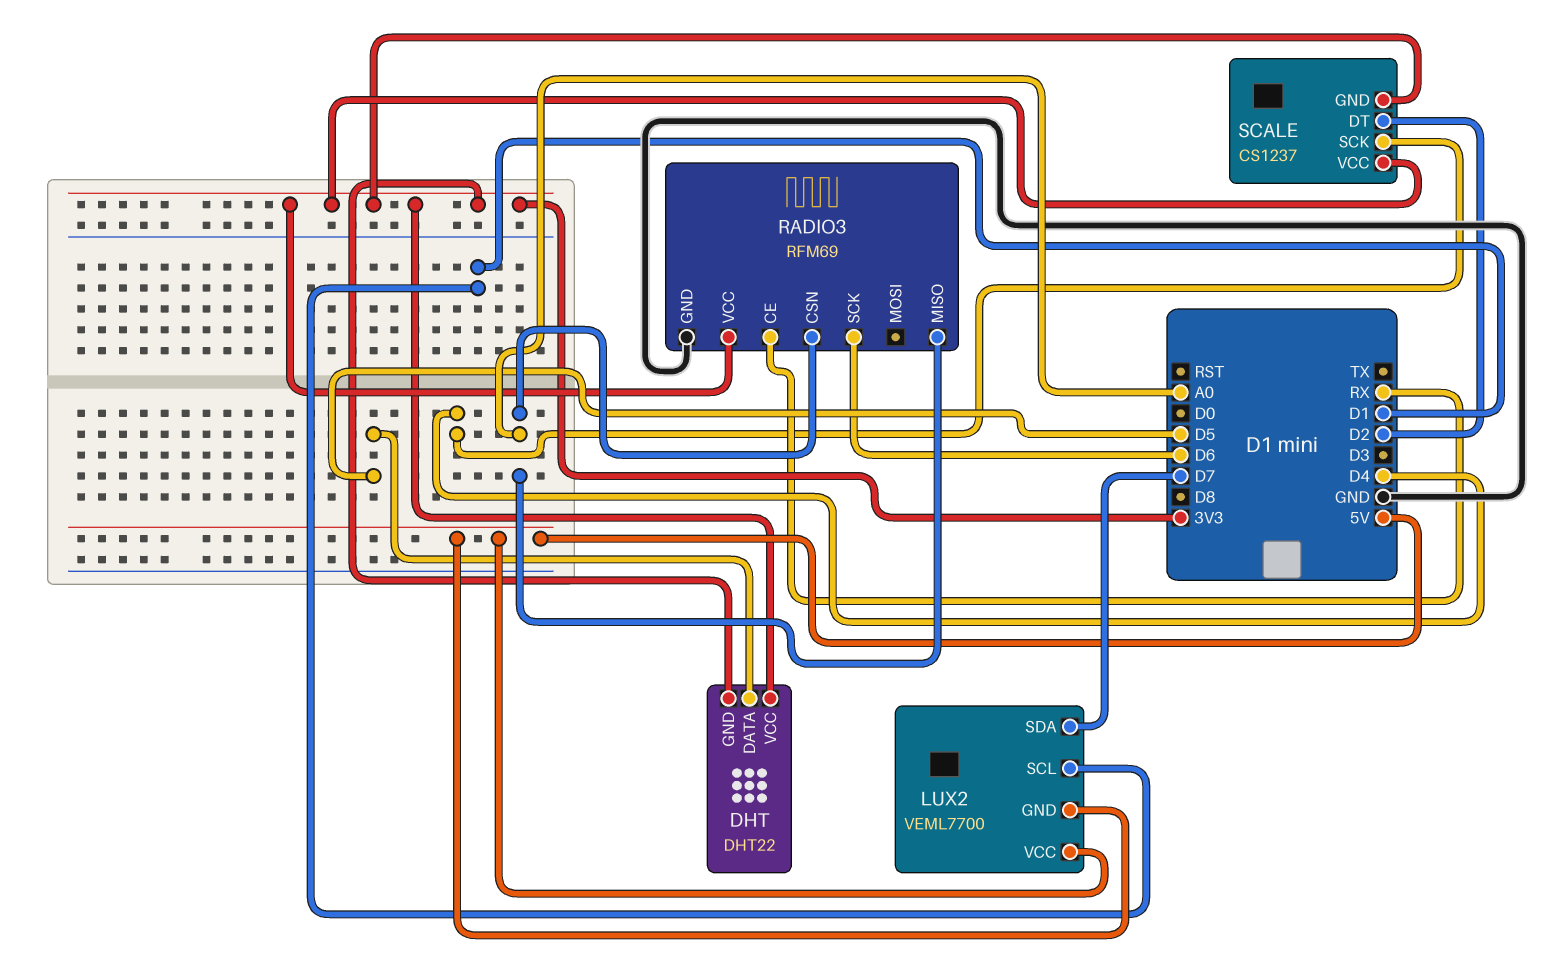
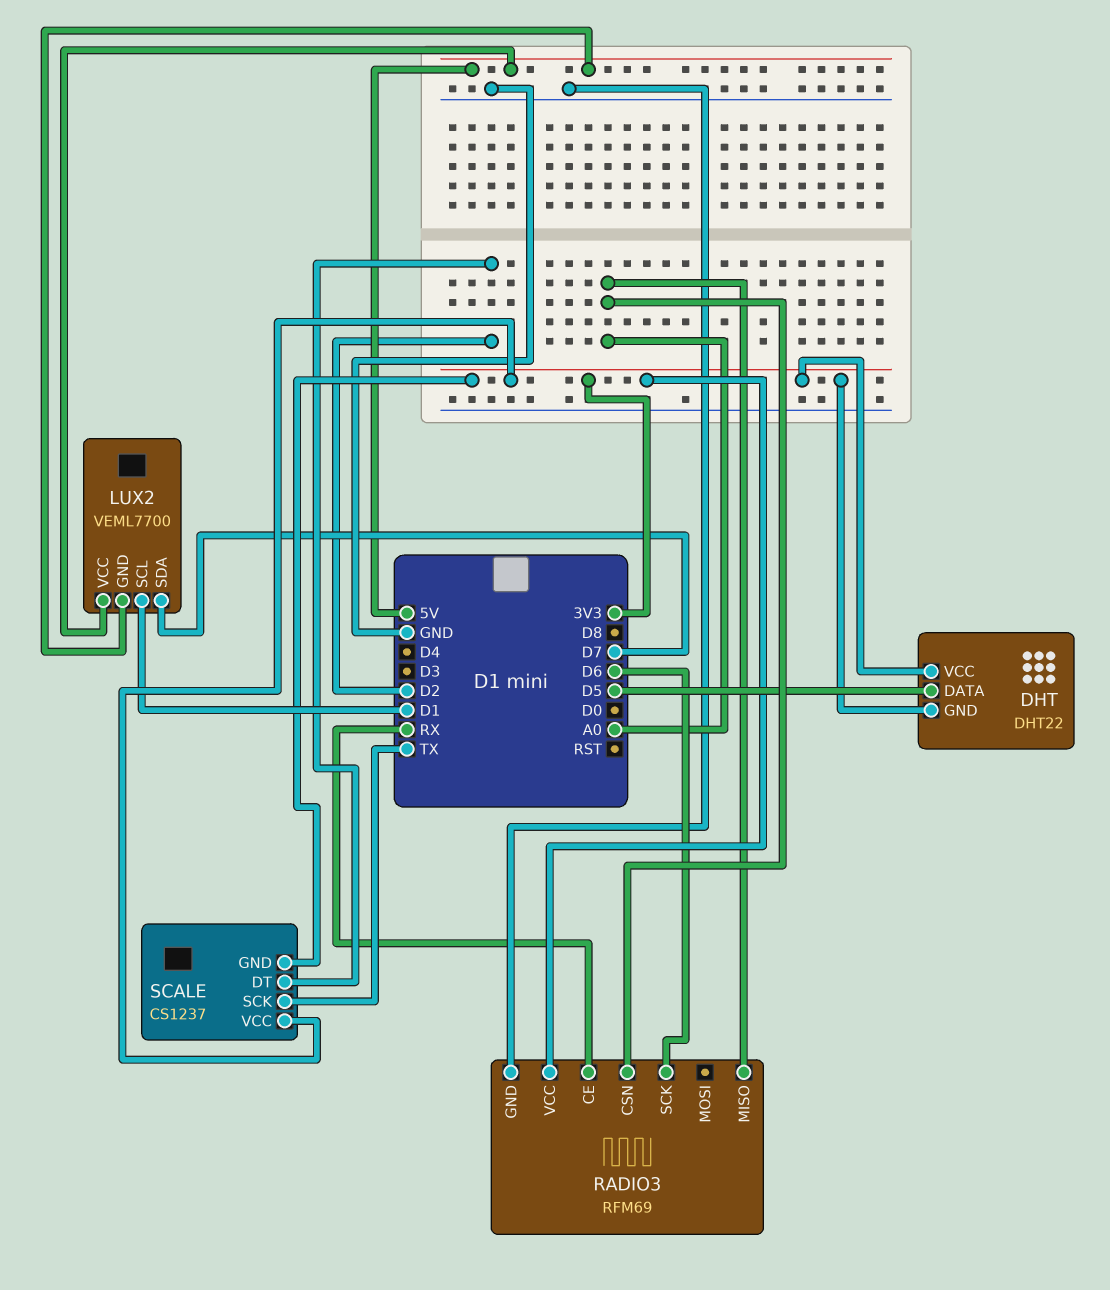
SCALE pin SCK: D4 -> TX

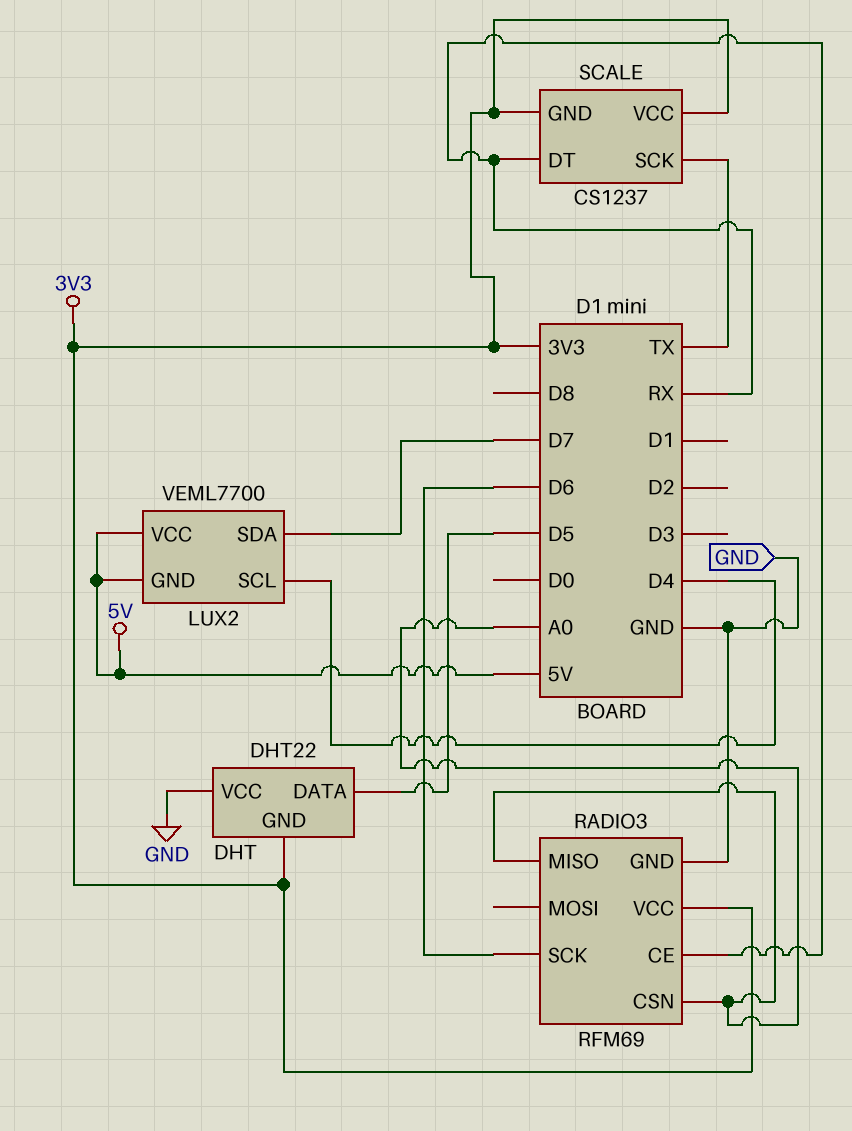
DHT pin VCC: 3V3 -> GND
LUX2 pin SCL: D1 -> D4
SCALE pin DT: D2 -> RX

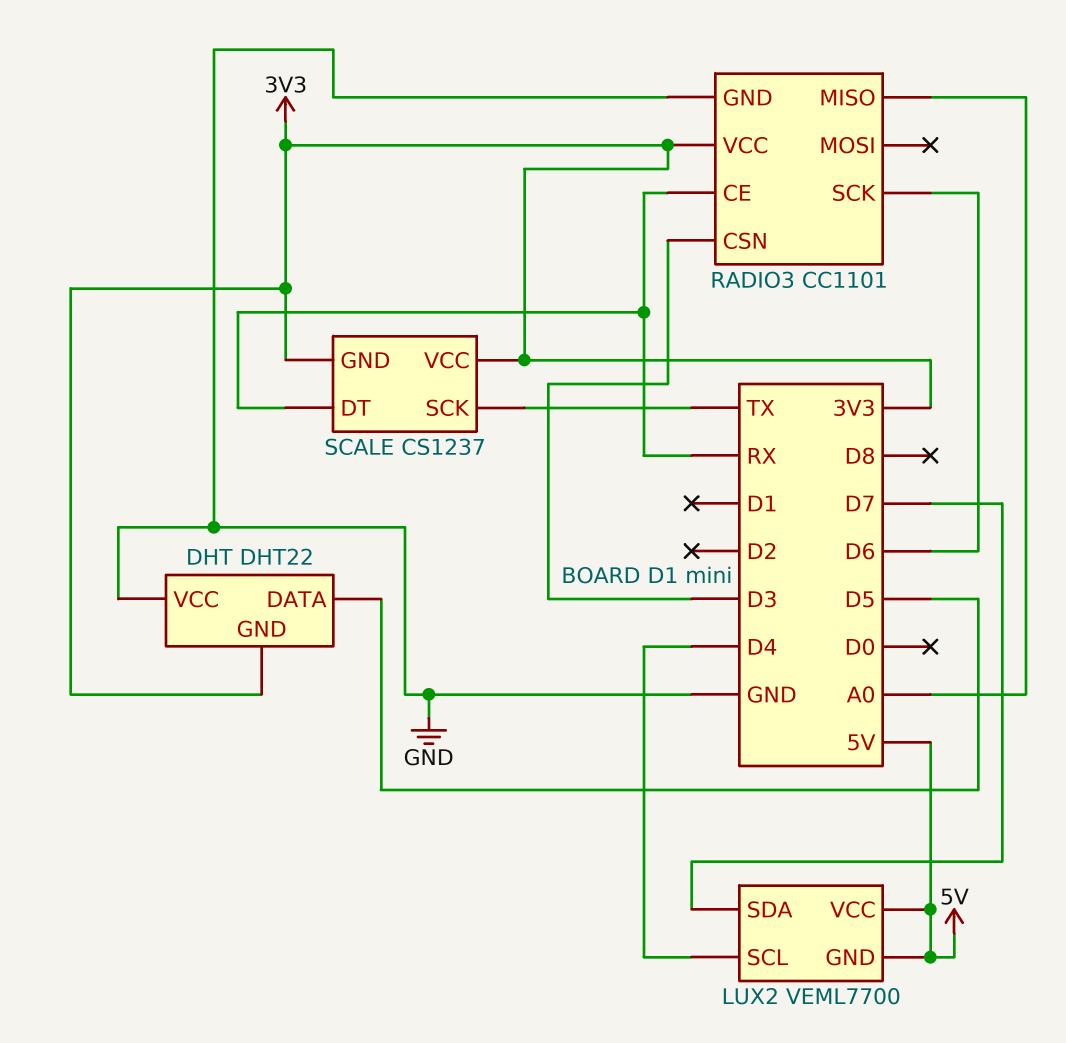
RADIO3: RFM69 -> CC1101
RADIO3 pin CSN: A0 -> D3

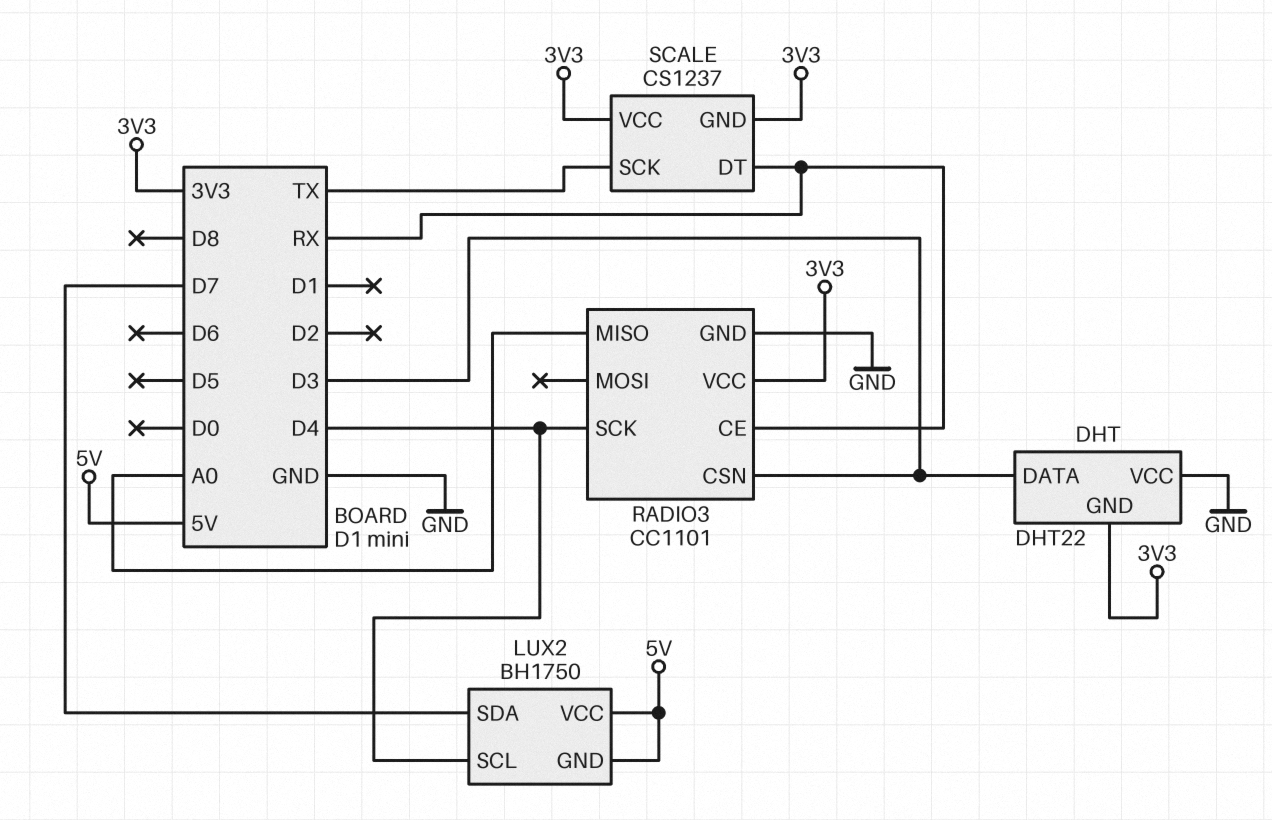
DHT pin DATA: D5 -> D3
LUX2: VEML7700 -> BH1750
RADIO3 pin SCK: D6 -> D4

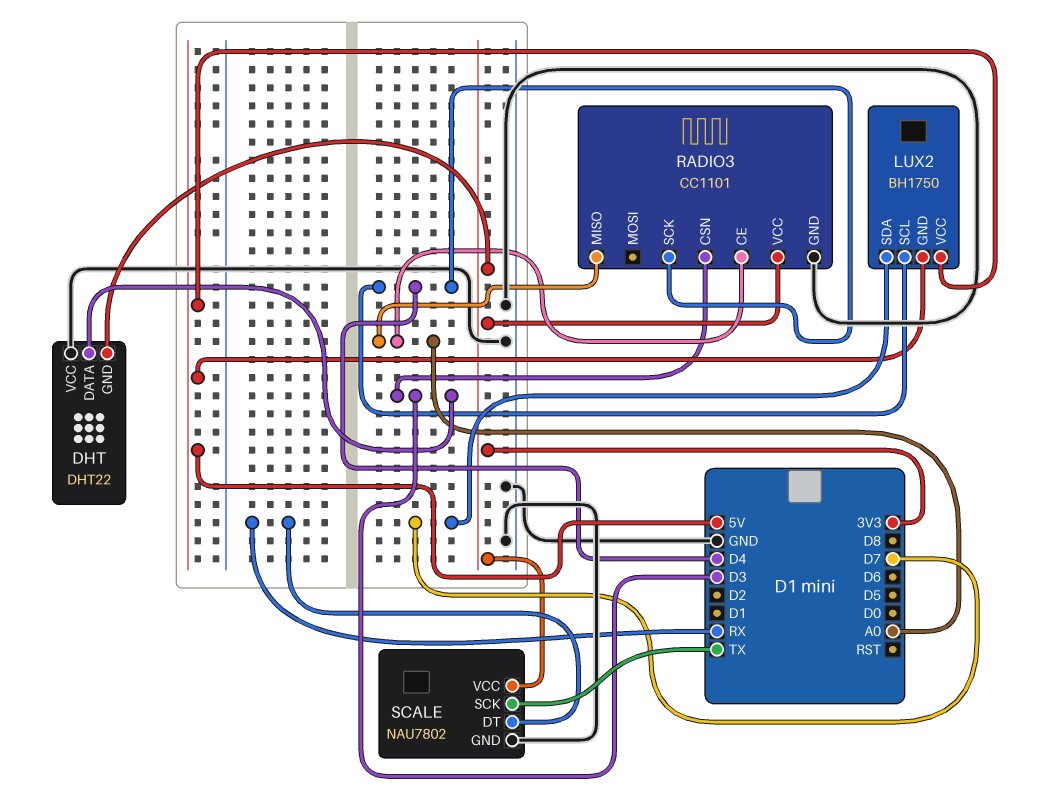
RADIO3 pin CE: RX -> A0
SCALE: CS1237 -> NAU7802
SCALE pin GND: 3V3 -> GND

